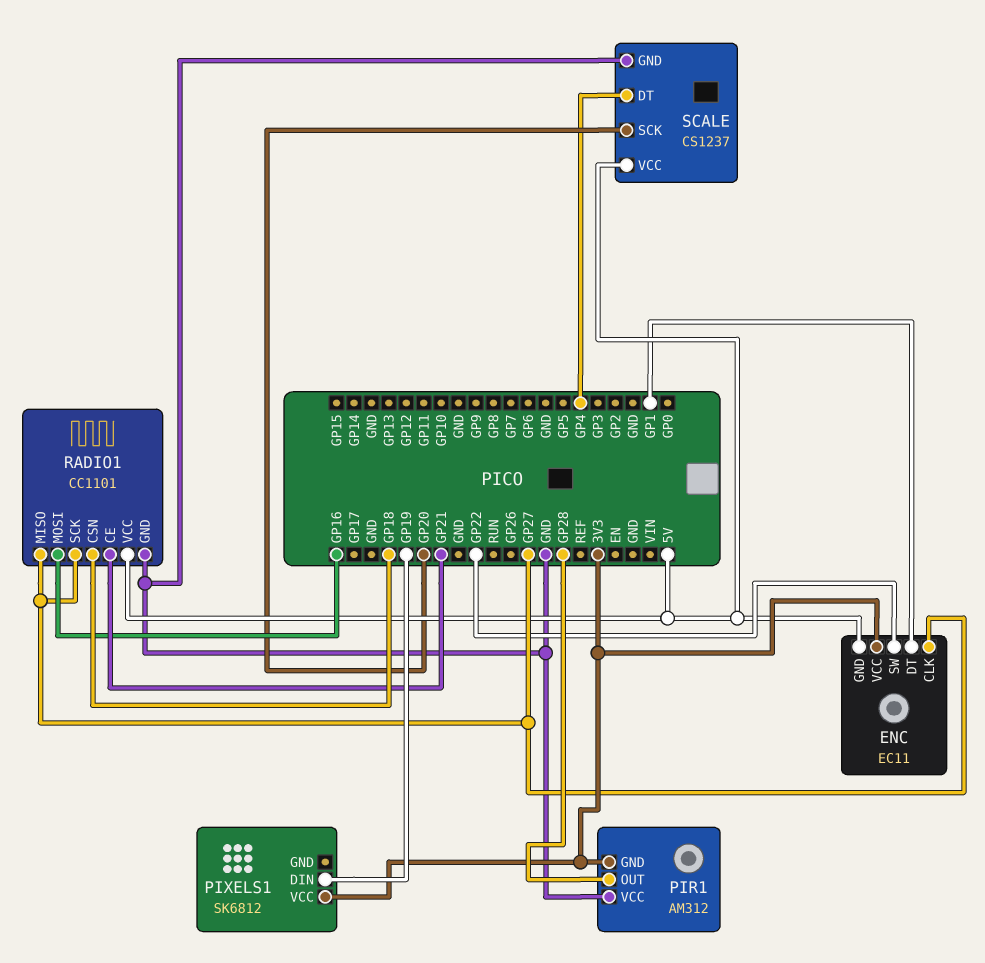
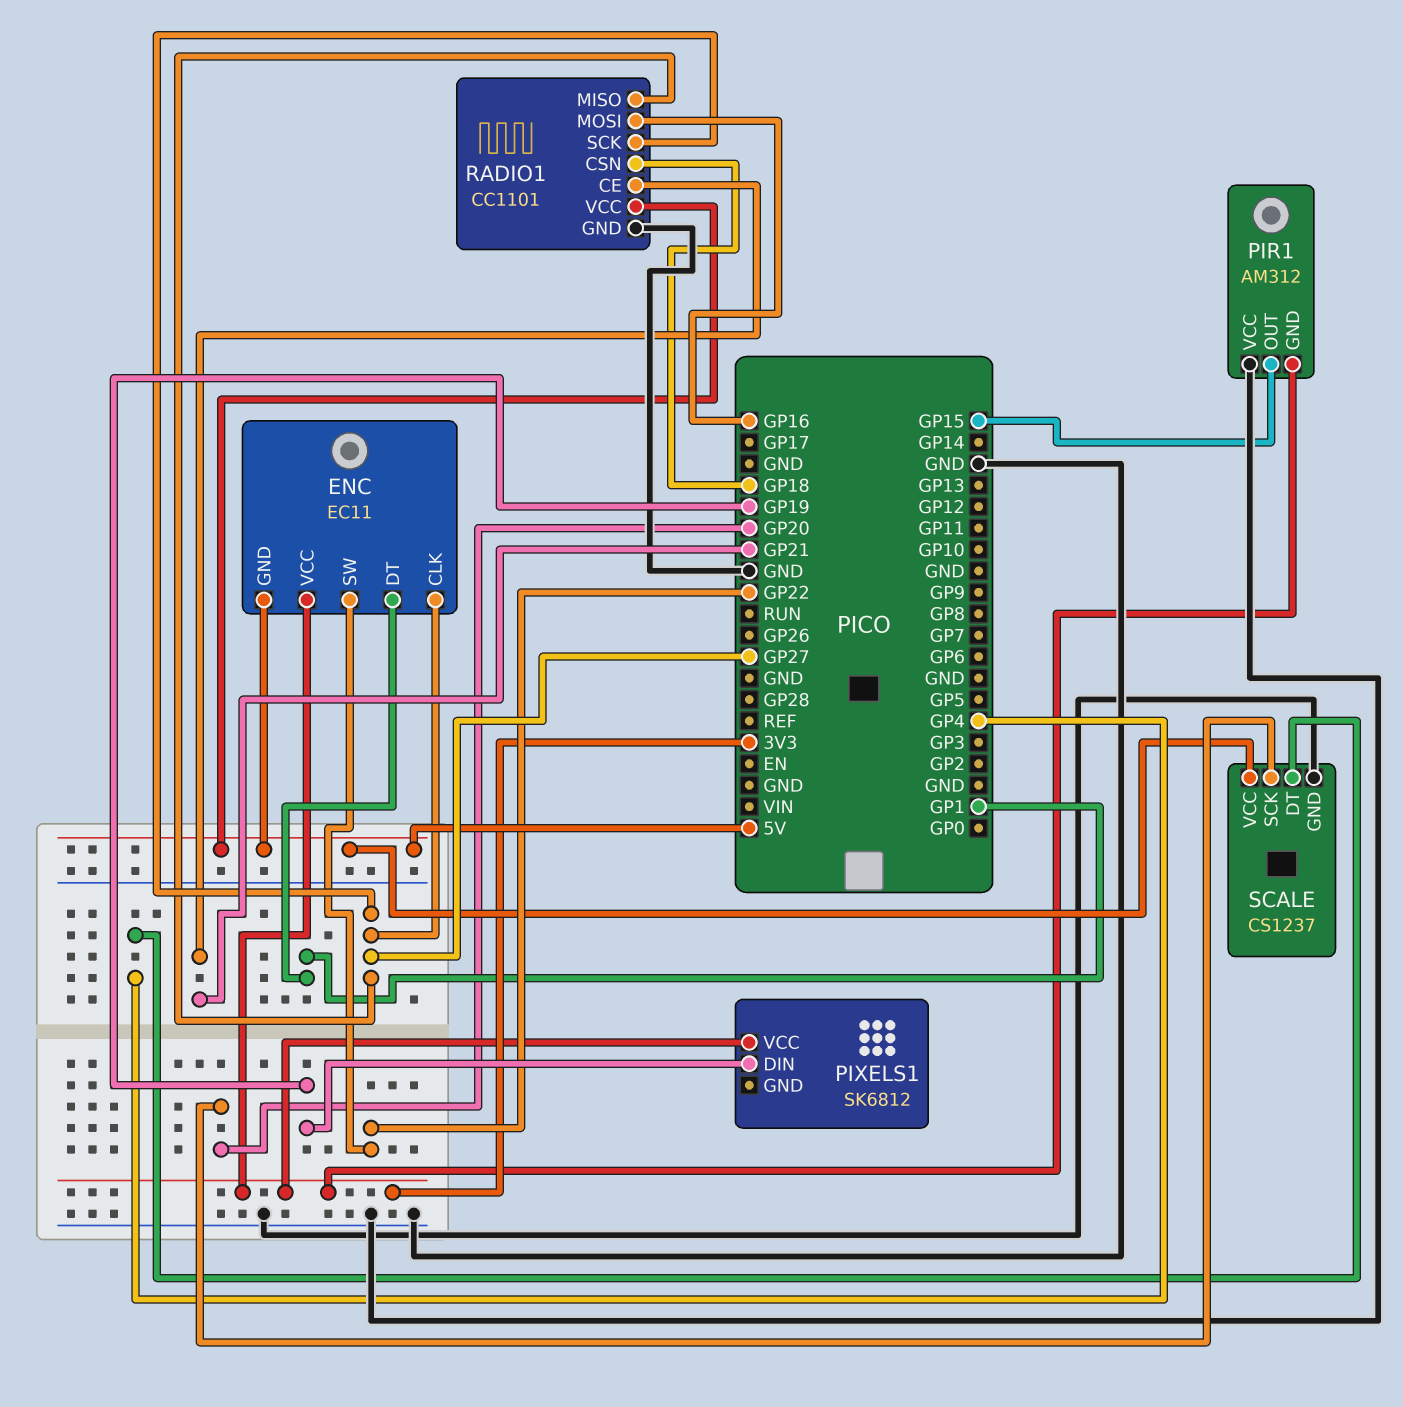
PIR1 pin OUT: GP28 -> GP15

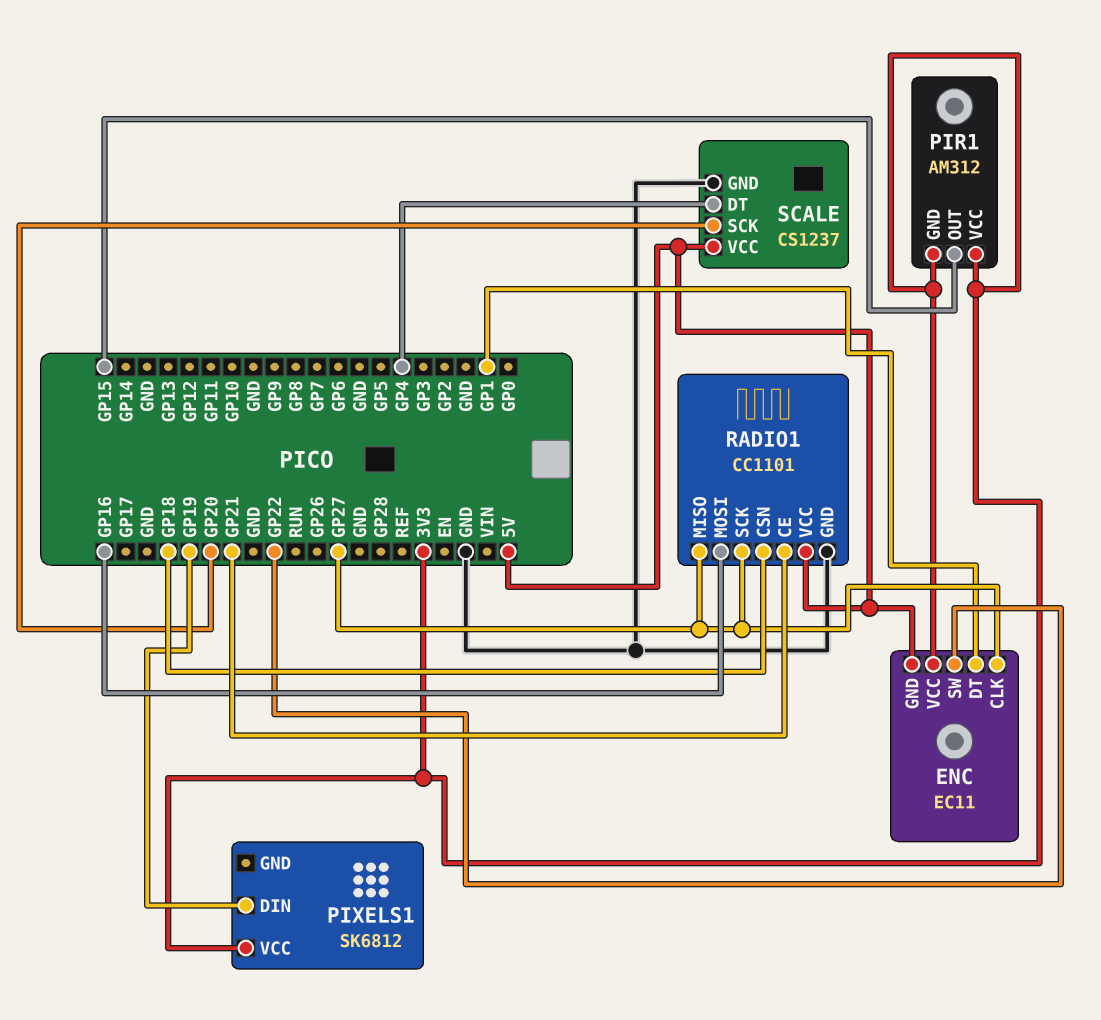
PIR1 pin VCC: GND -> 3V3

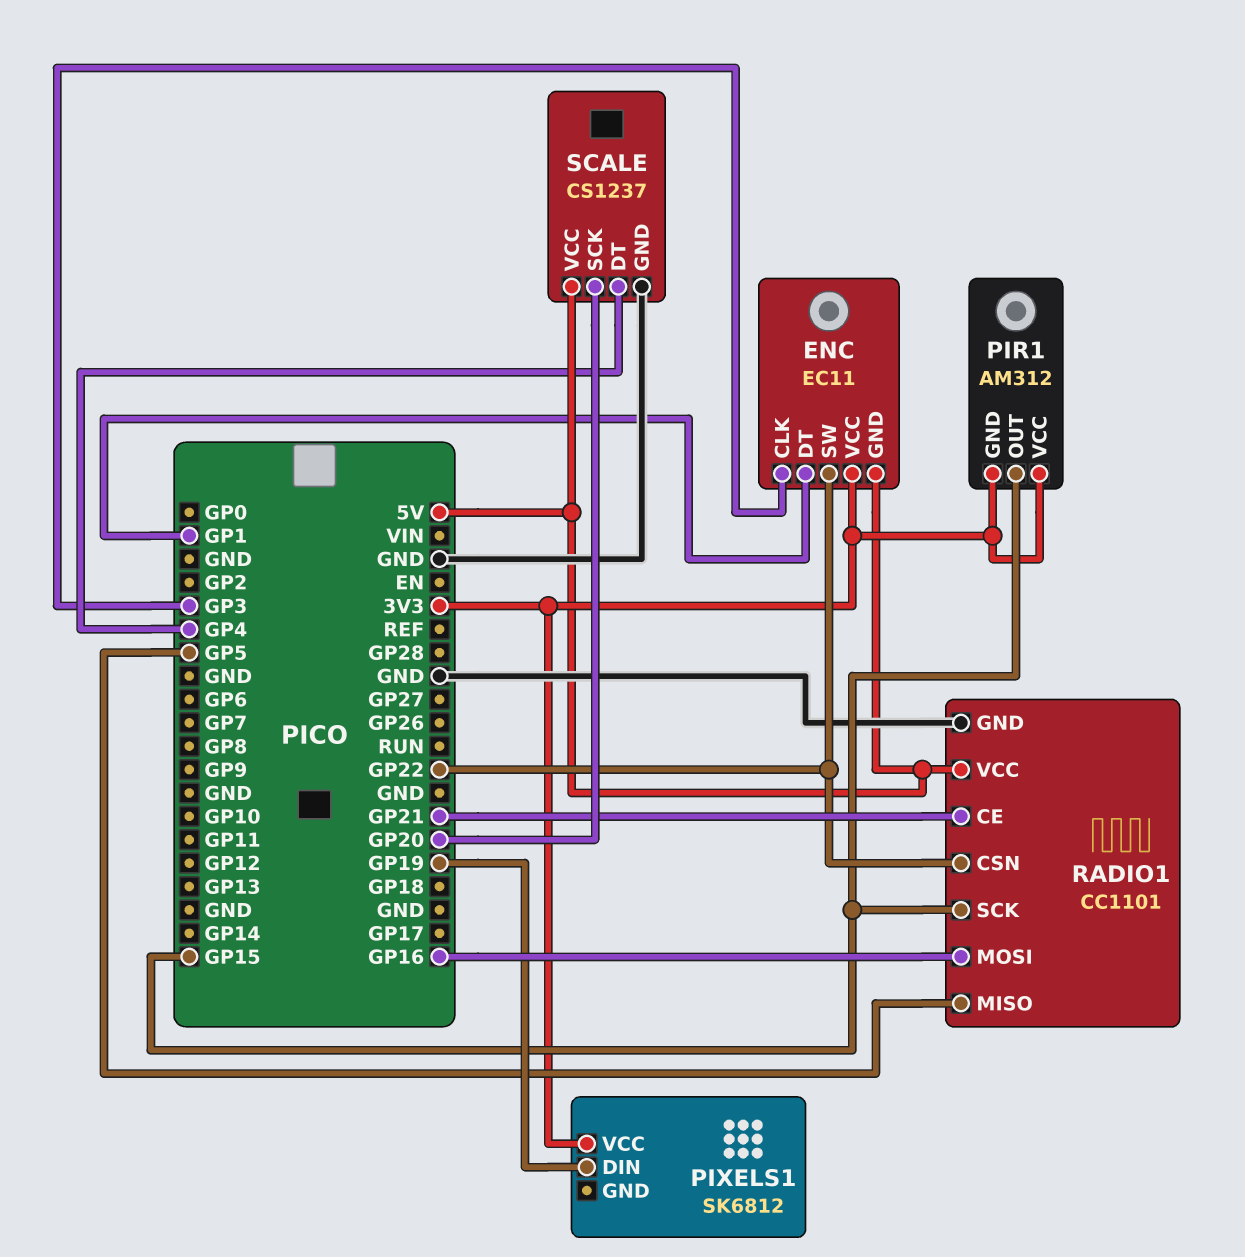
ENC pin CLK: GP27 -> GP3
RADIO1 pin CSN: GP18 -> GP22
RADIO1 pin MISO: GP27 -> GP5
RADIO1 pin SCK: GP27 -> GP15

